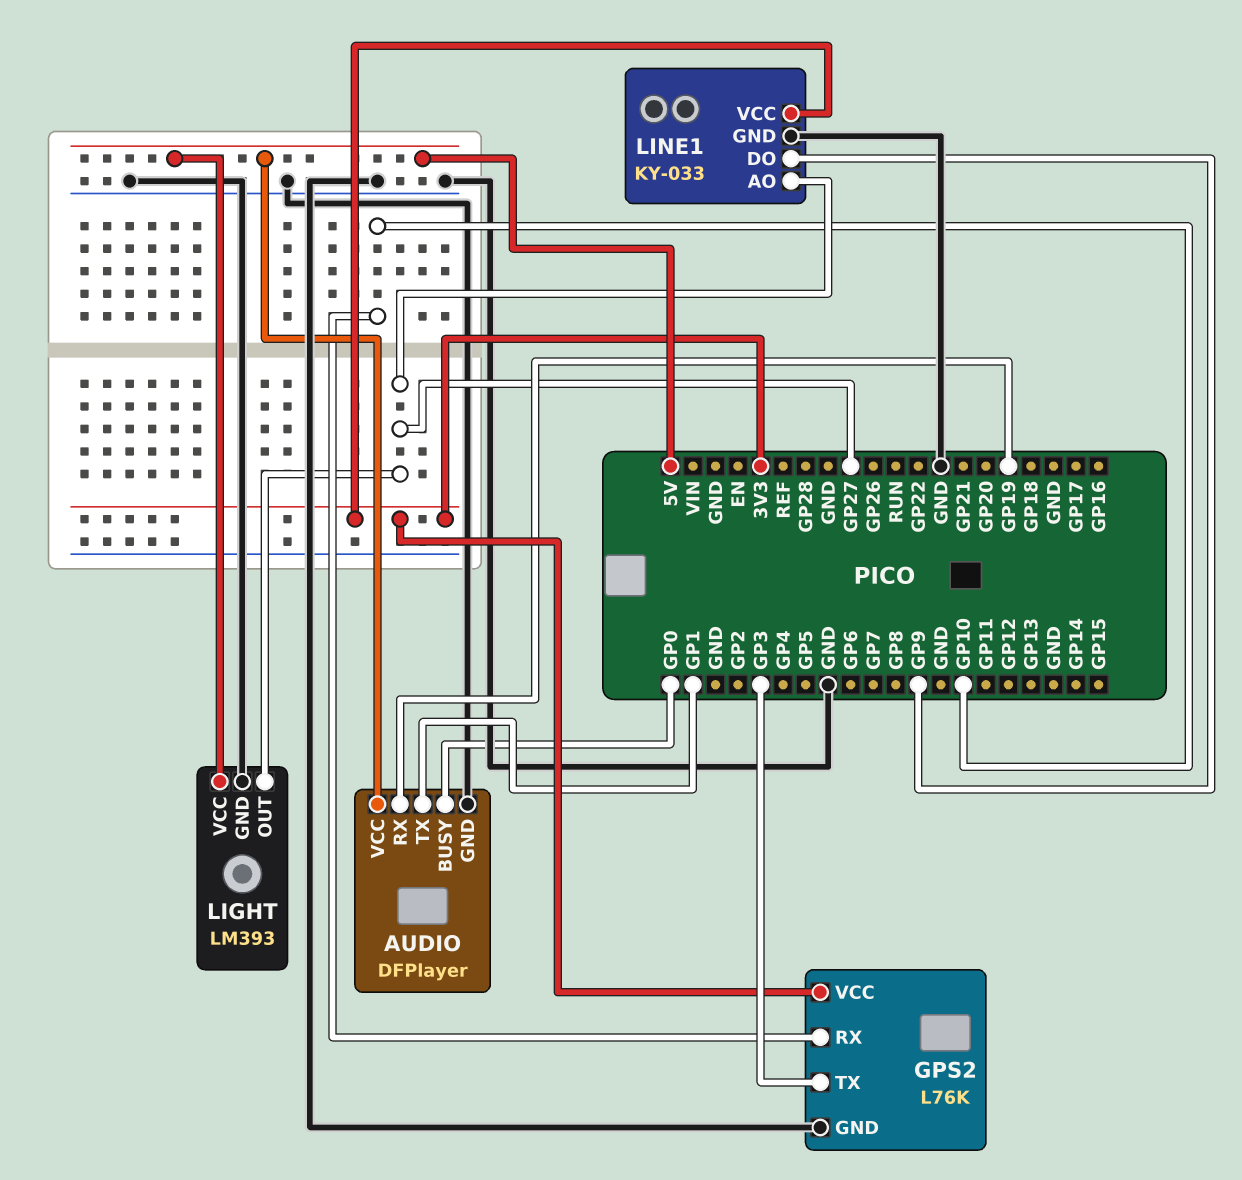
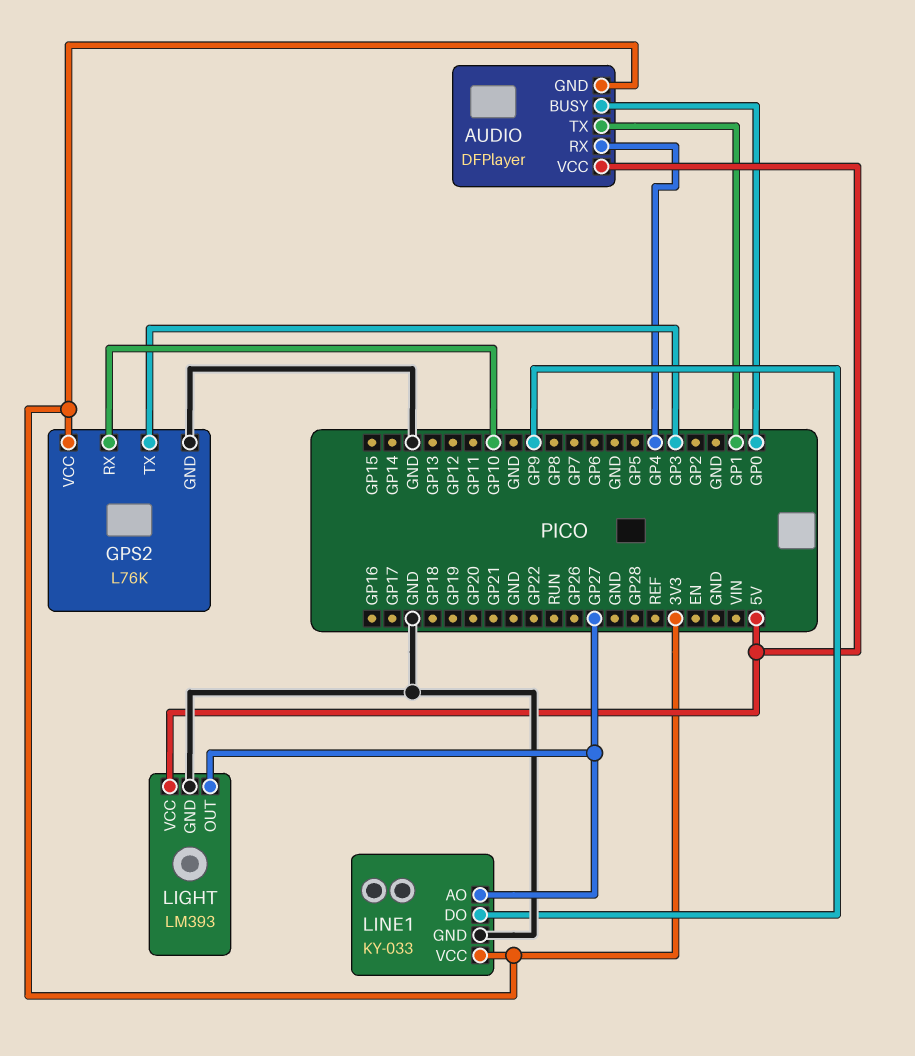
AUDIO pin GND: GND -> 3V3
AUDIO pin RX: GP19 -> GP4

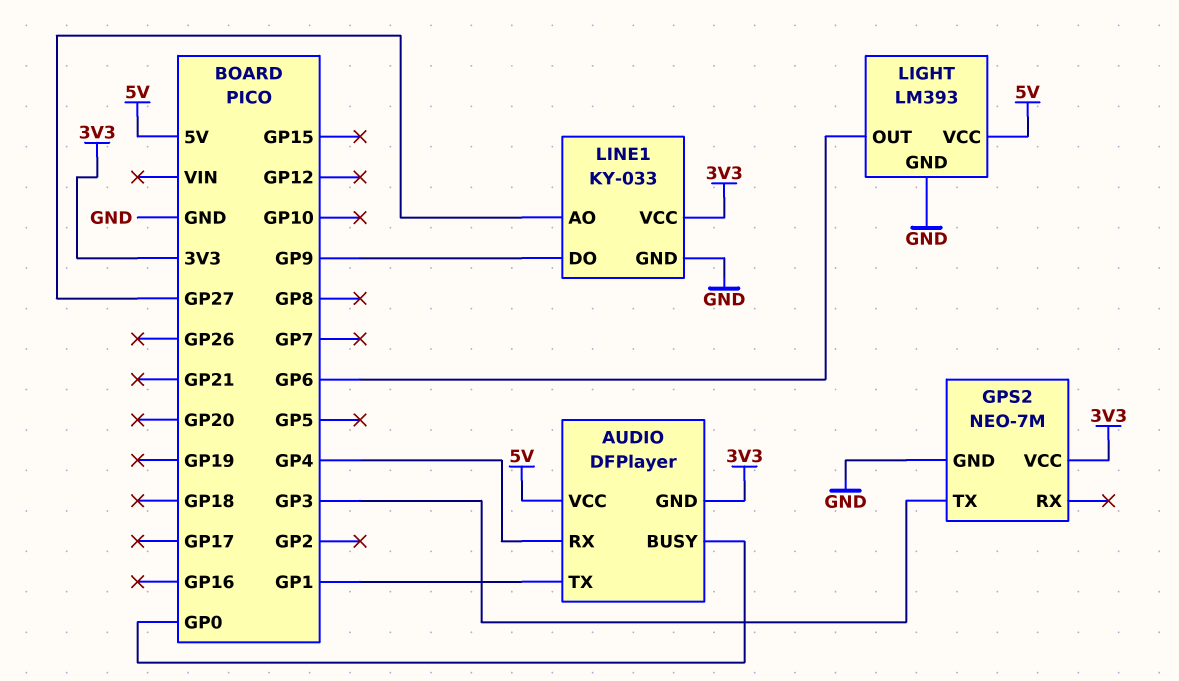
GPS2: L76K -> NEO-7M
GPS2 pin RX: GP10 -> none
LIGHT pin OUT: GP27 -> GP6

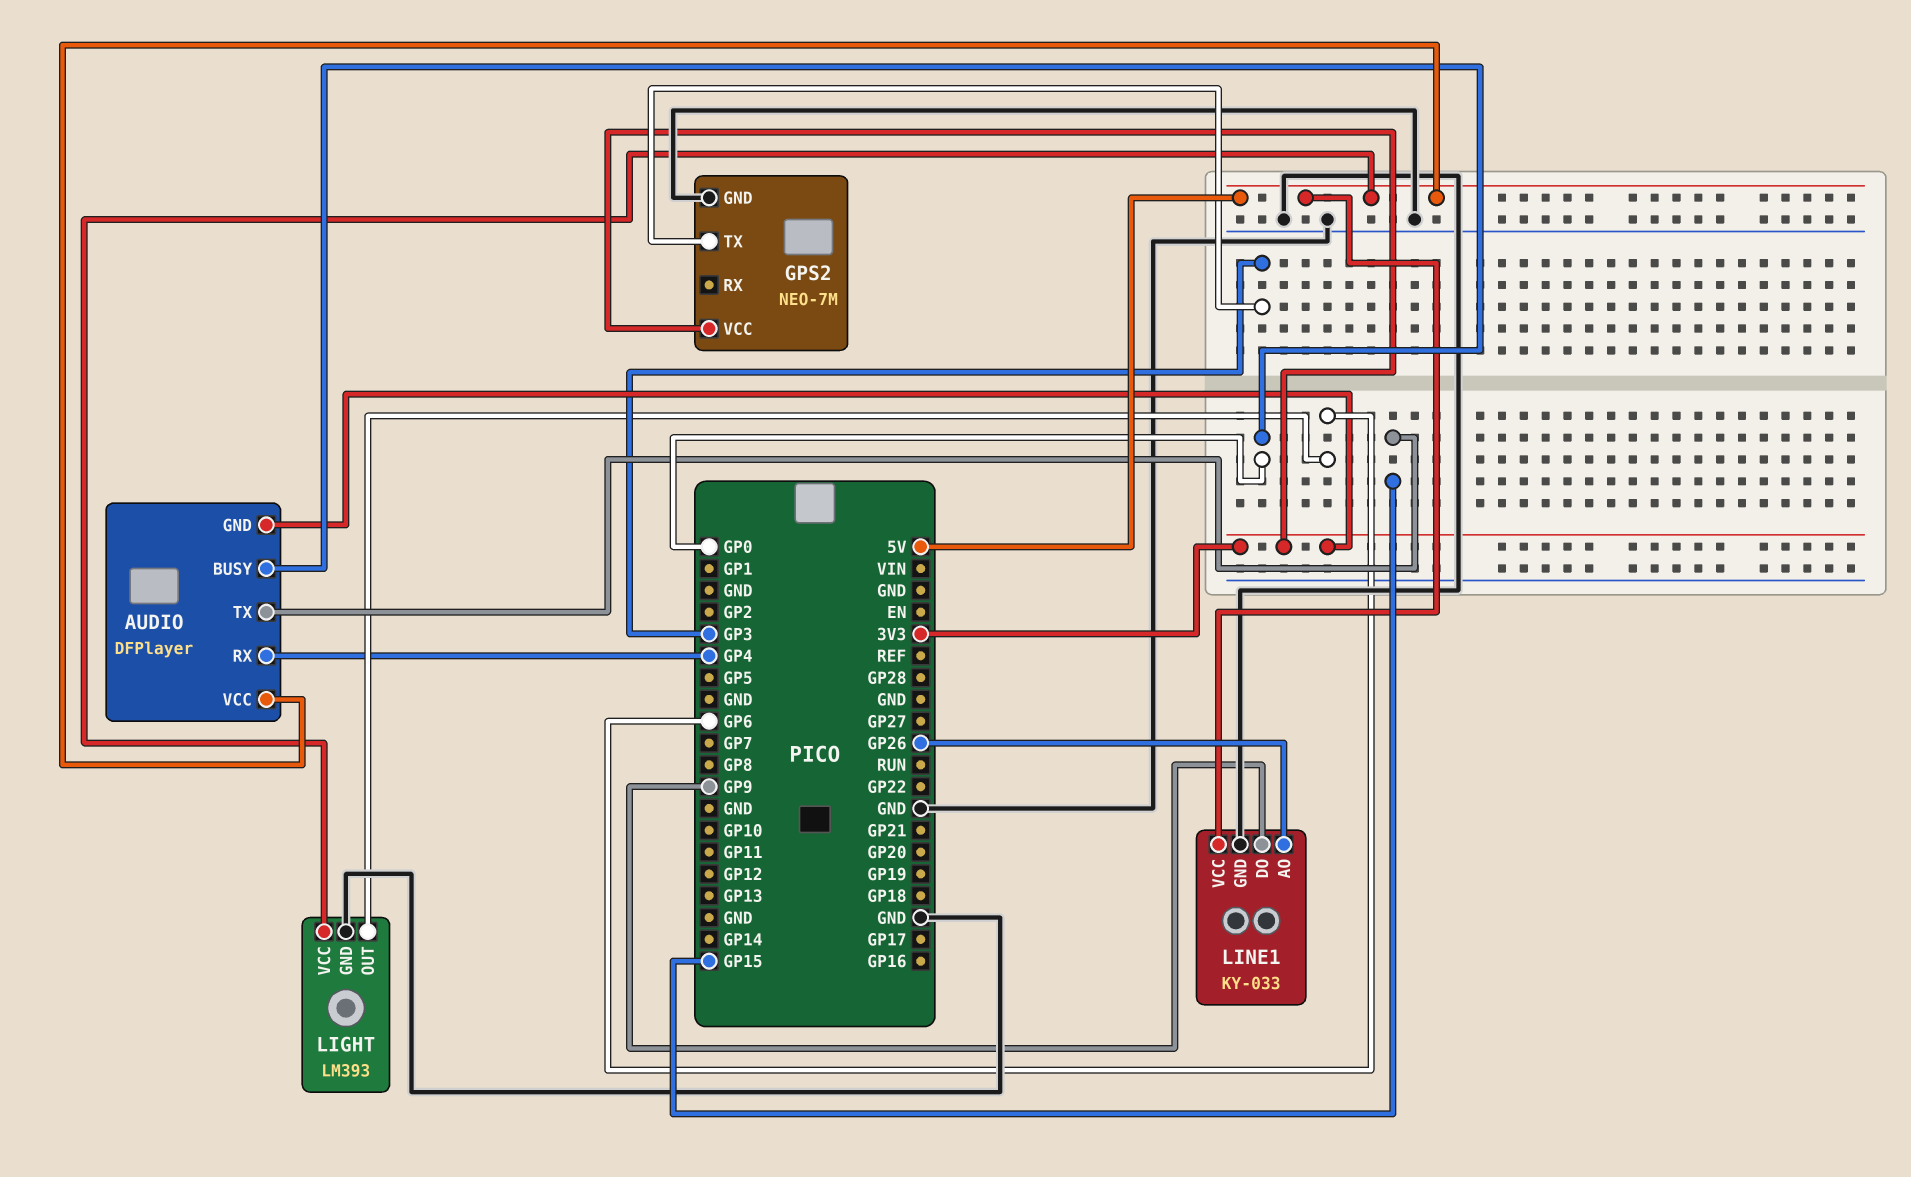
AUDIO pin TX: GP1 -> GP15
LINE1 pin AO: GP27 -> GP26
LINE1 pin VCC: 3V3 -> 5V

